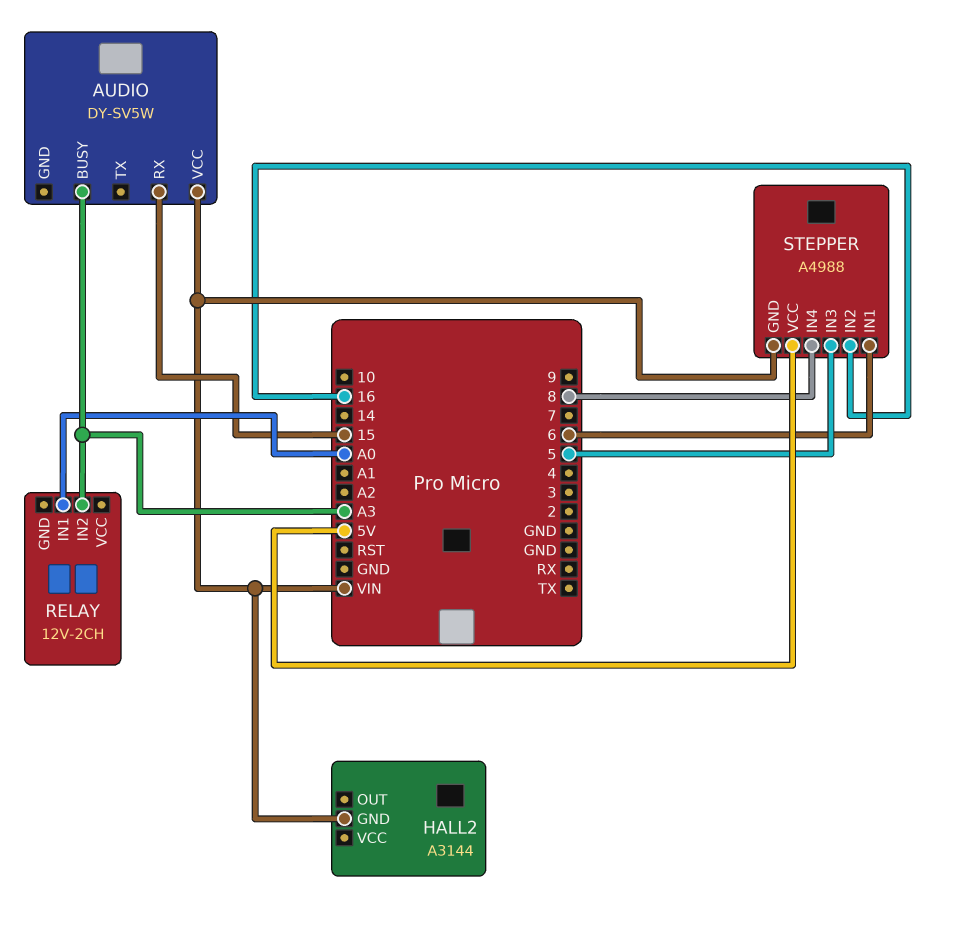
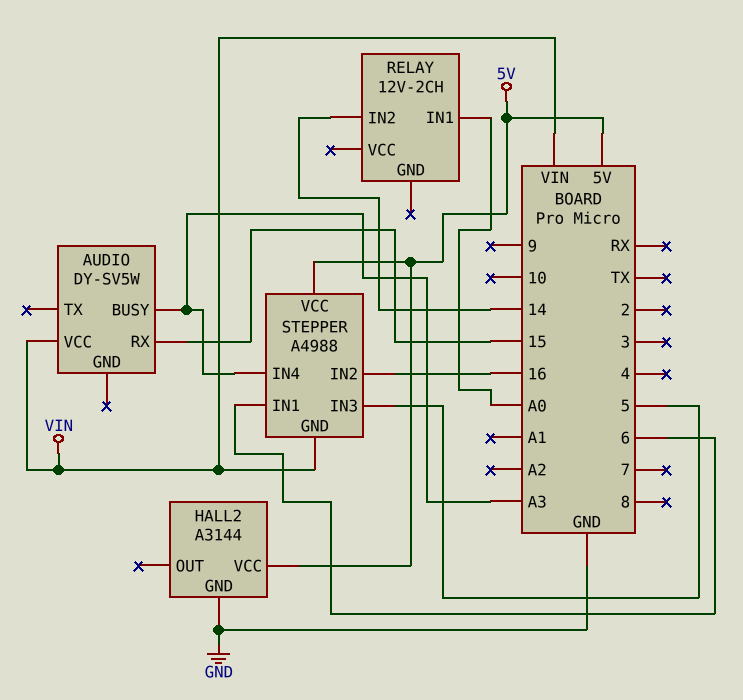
HALL2 pin GND: VIN -> GND
HALL2 pin VCC: none -> 5V
RELAY pin IN2: A3 -> 14
STEPPER pin IN4: 8 -> A3

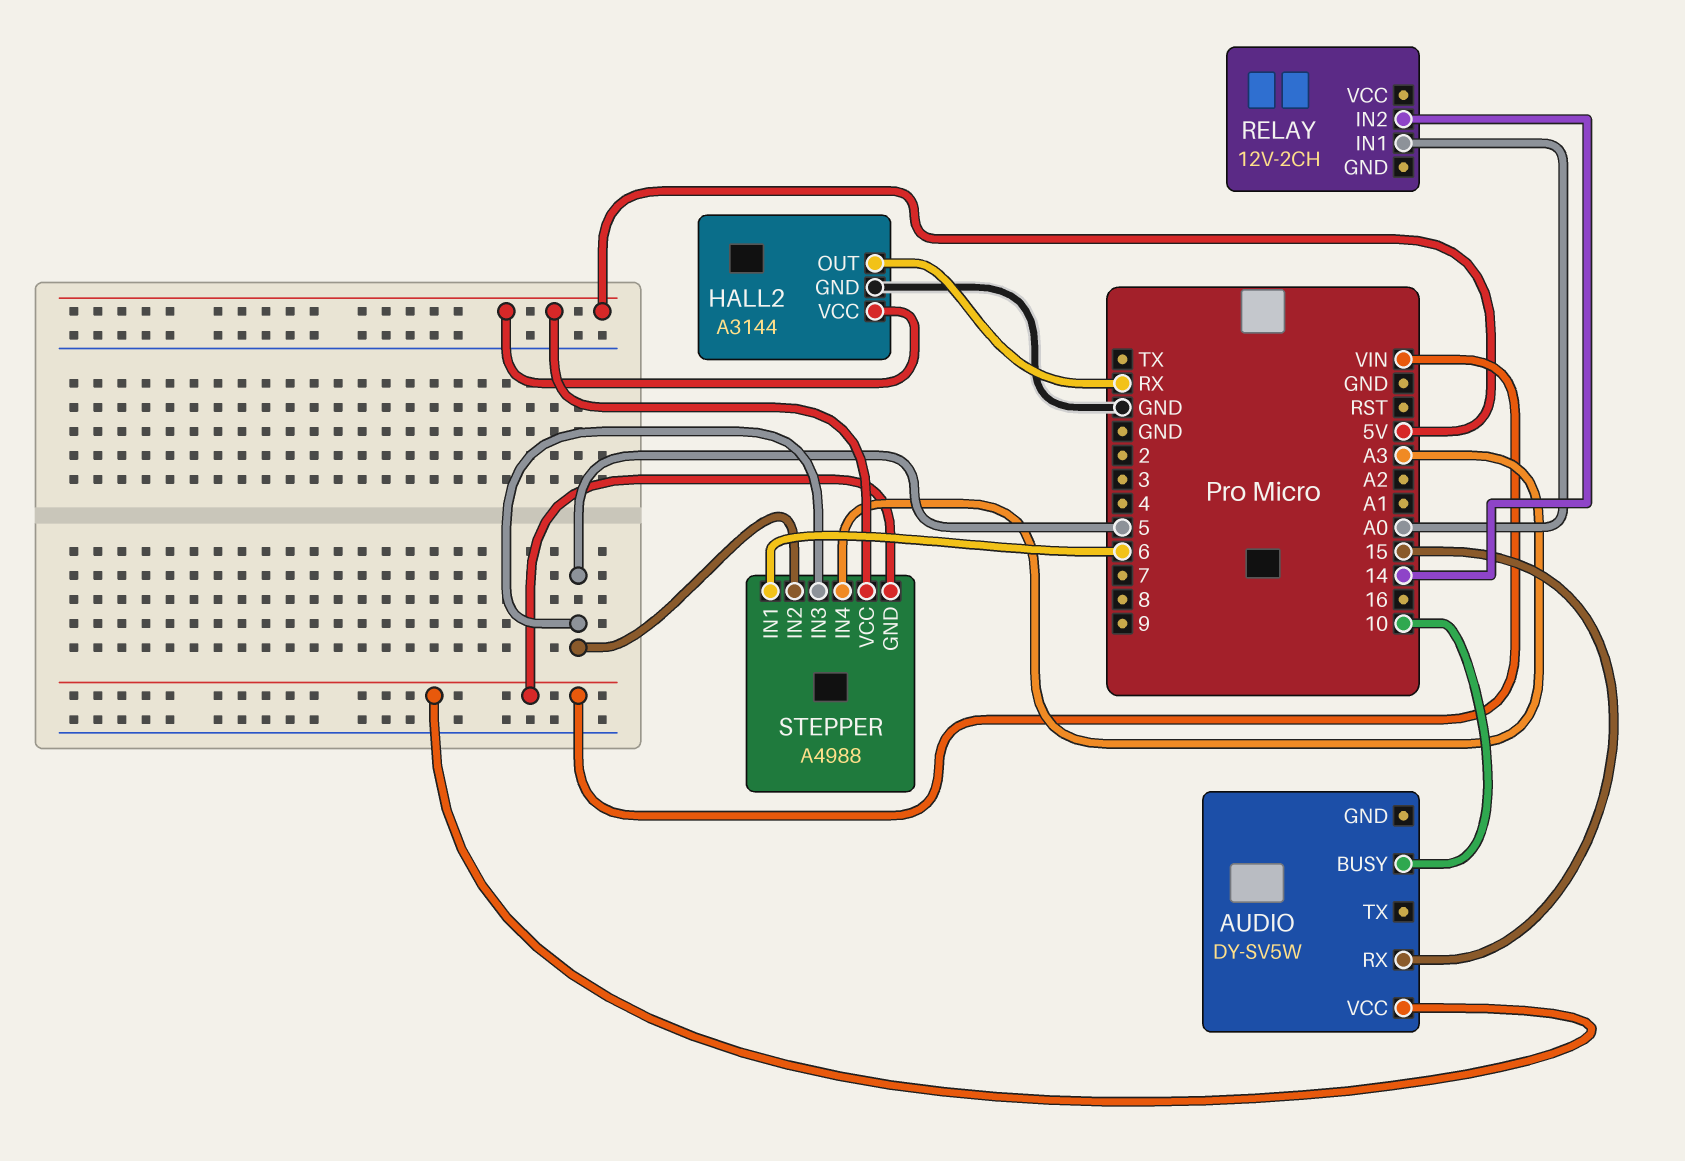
AUDIO pin BUSY: A3 -> 10
HALL2 pin OUT: none -> RX
STEPPER pin IN2: 16 -> 5

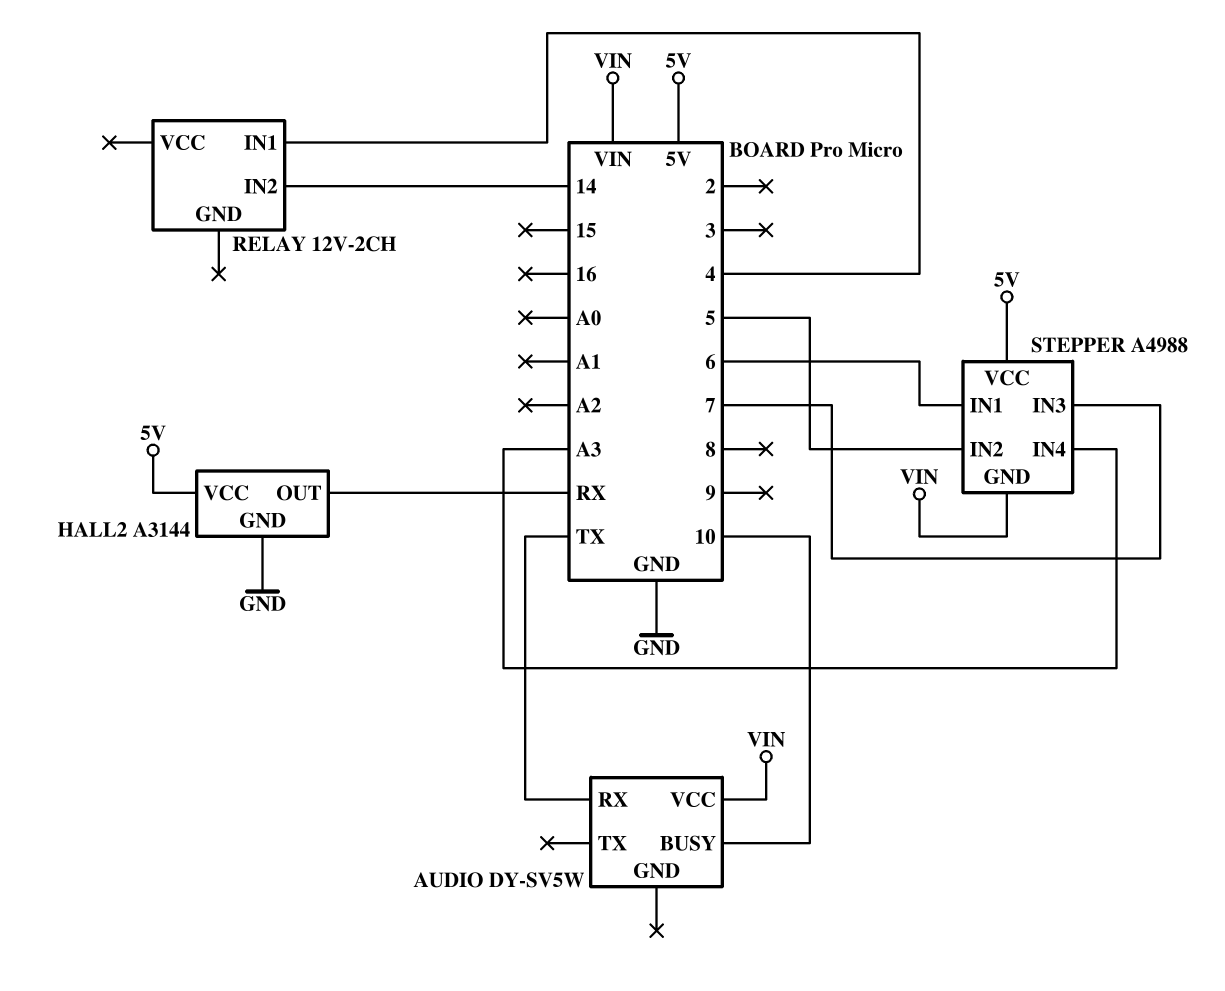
AUDIO pin RX: 15 -> TX
RELAY pin IN1: A0 -> 4
STEPPER pin IN3: 5 -> 7

